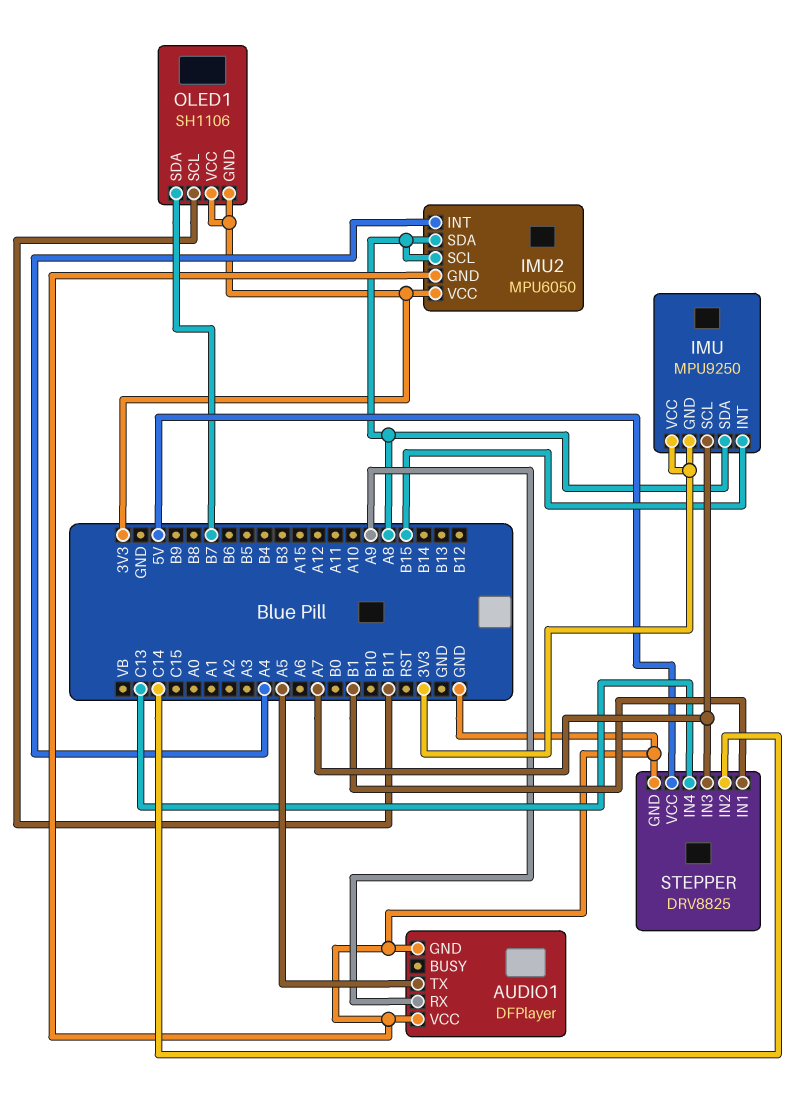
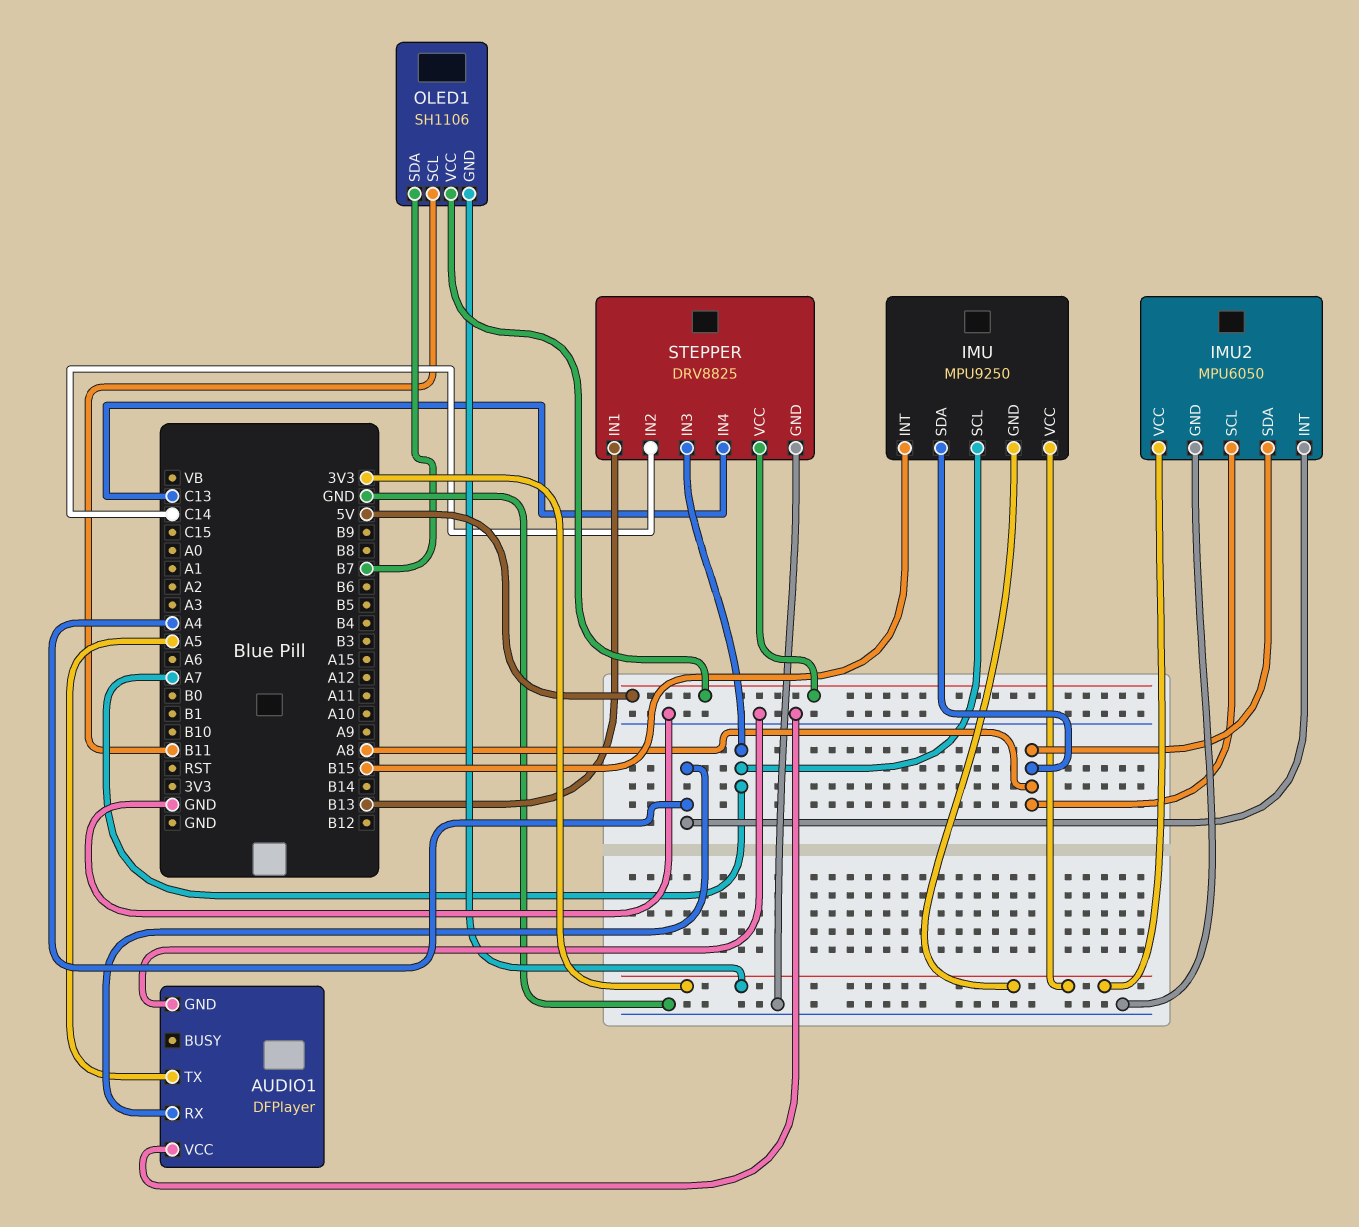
AUDIO1 pin RX: A9 -> A4
OLED1 pin VCC: 3V3 -> 5V
STEPPER pin IN1: B1 -> B13

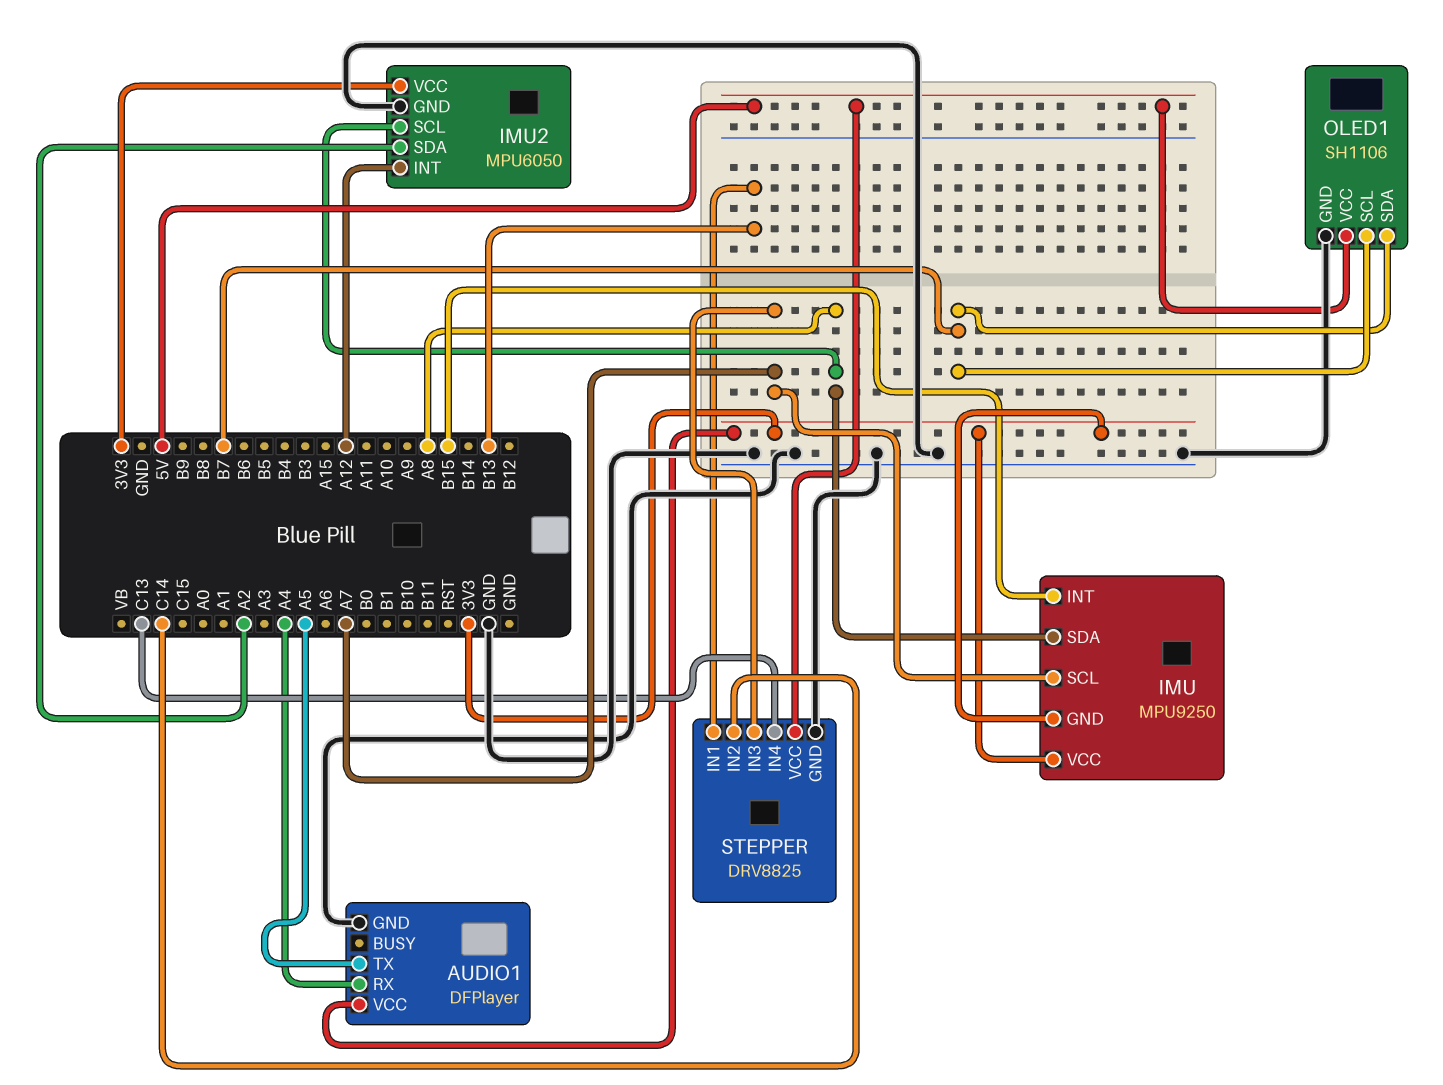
AUDIO1 pin VCC: GND -> 3V3
IMU2 pin INT: A4 -> A12
IMU2 pin SDA: A8 -> A2
OLED1 pin GND: 3V3 -> GND
OLED1 pin SCL: B11 -> B7

